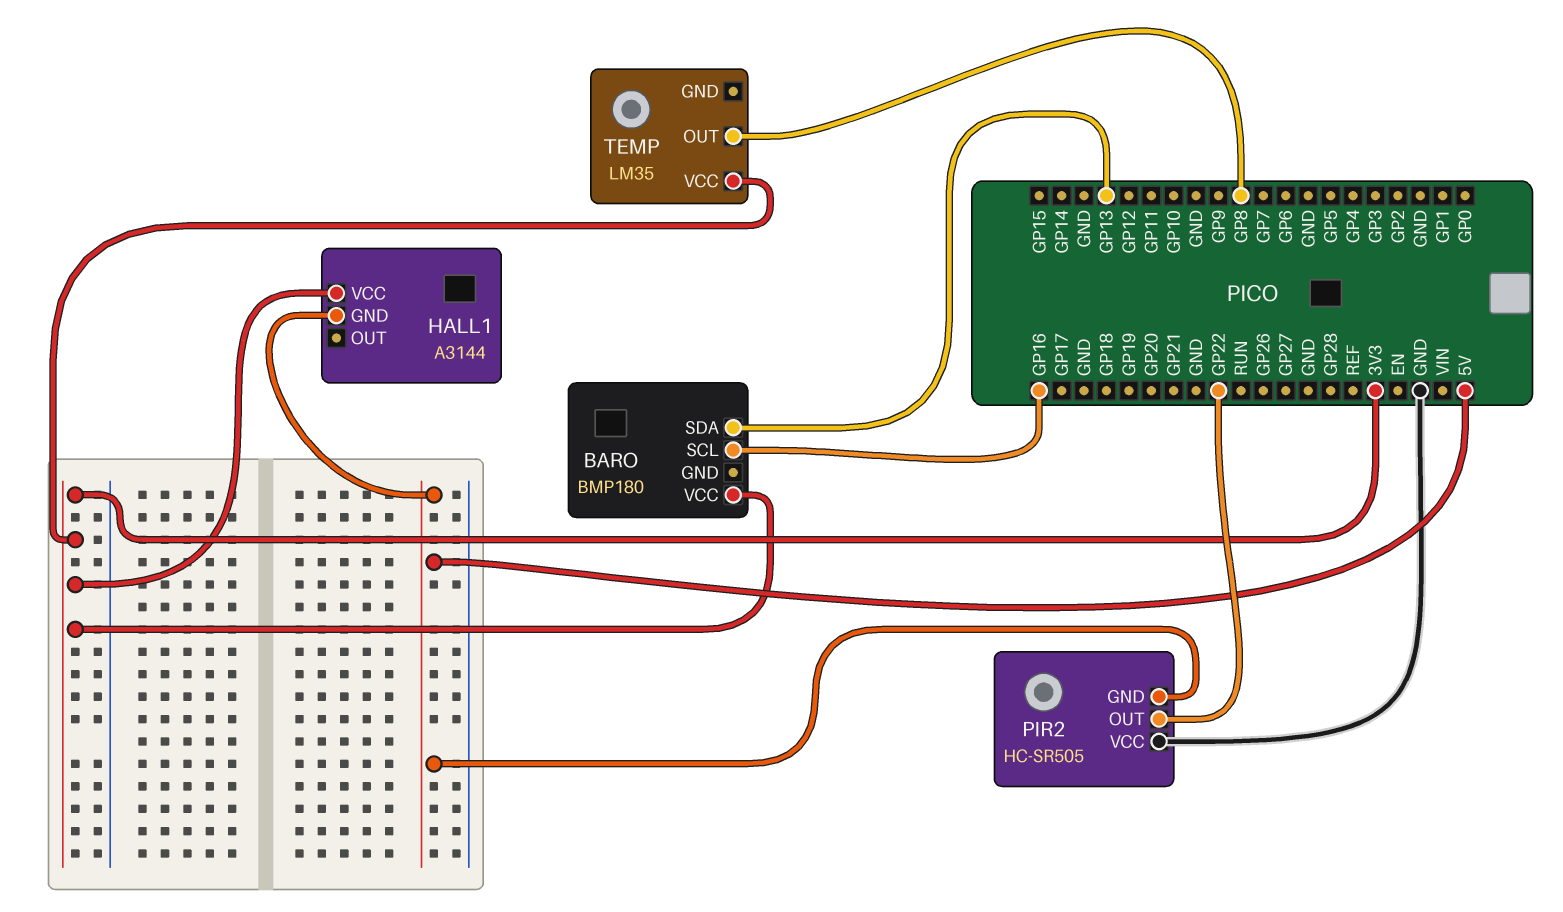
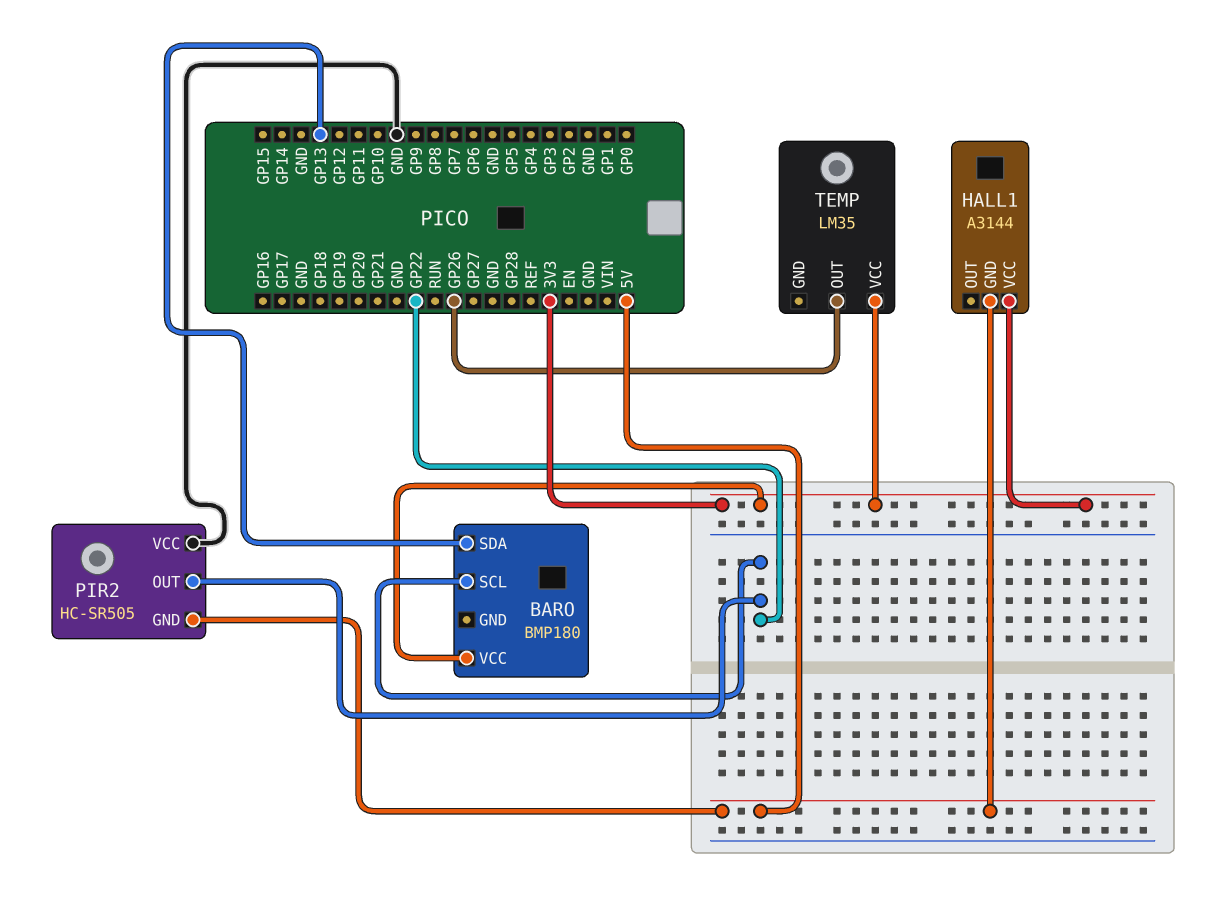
BARO pin SCL: GP16 -> GP22
TEMP pin OUT: GP8 -> GP26

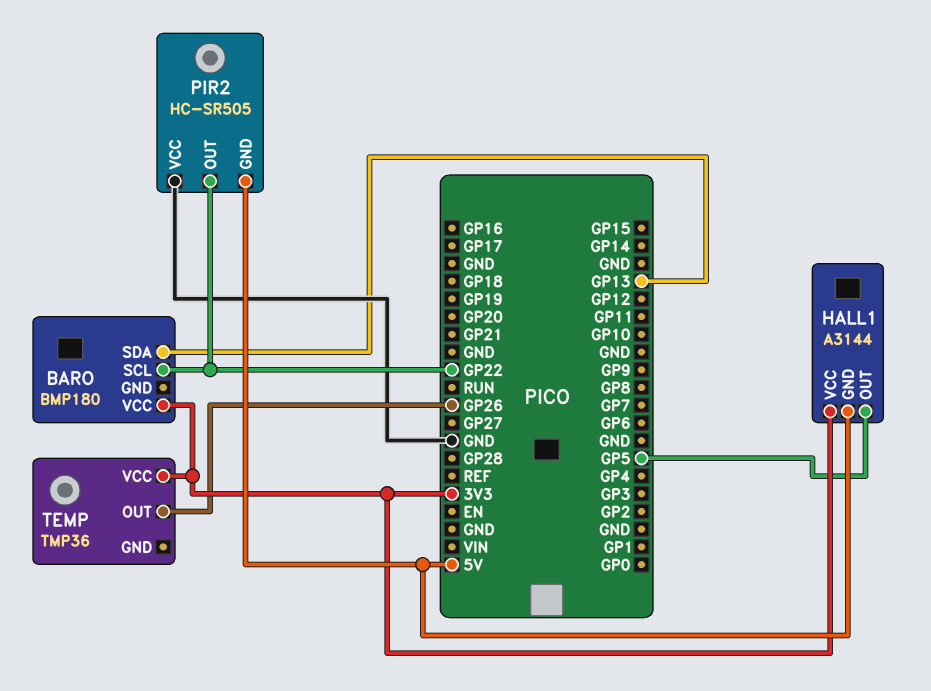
HALL1 pin OUT: none -> GP5
TEMP: LM35 -> TMP36

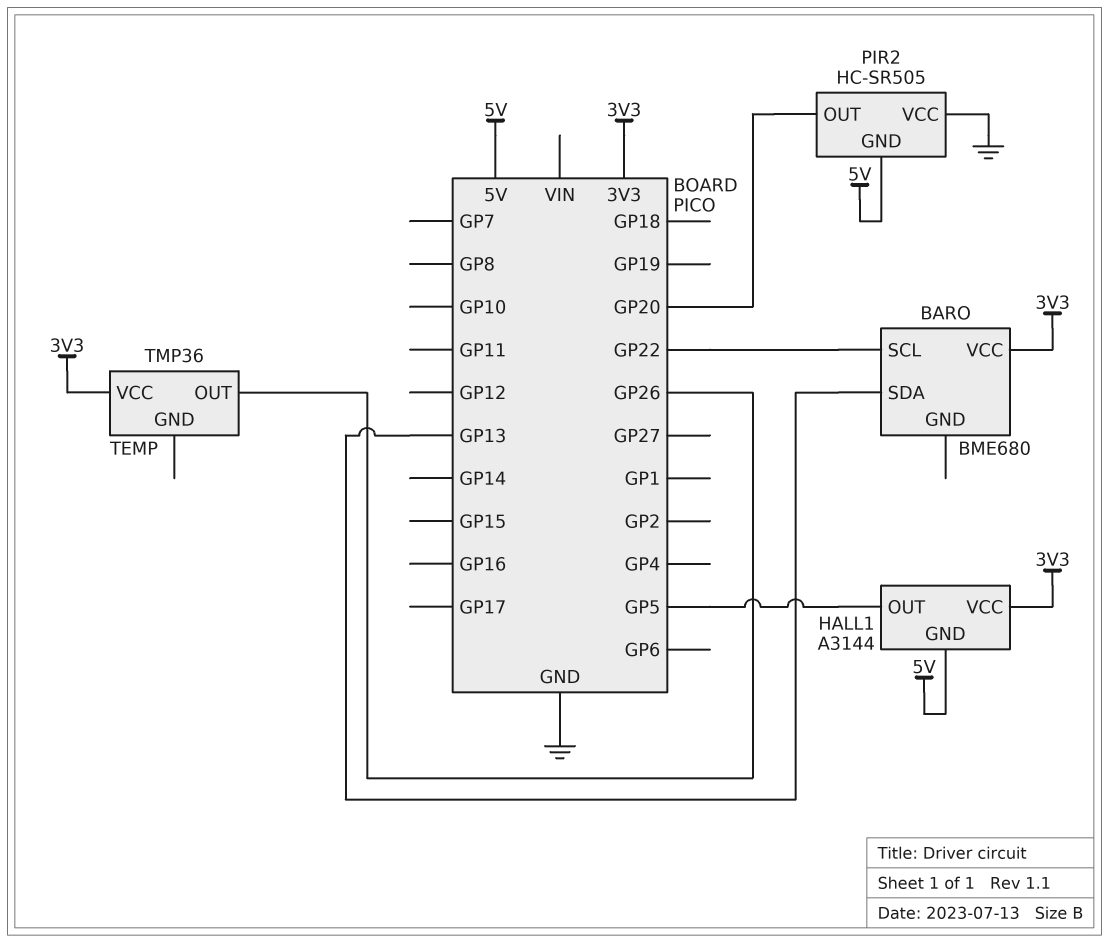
BARO: BMP180 -> BME680
PIR2 pin OUT: GP22 -> GP20

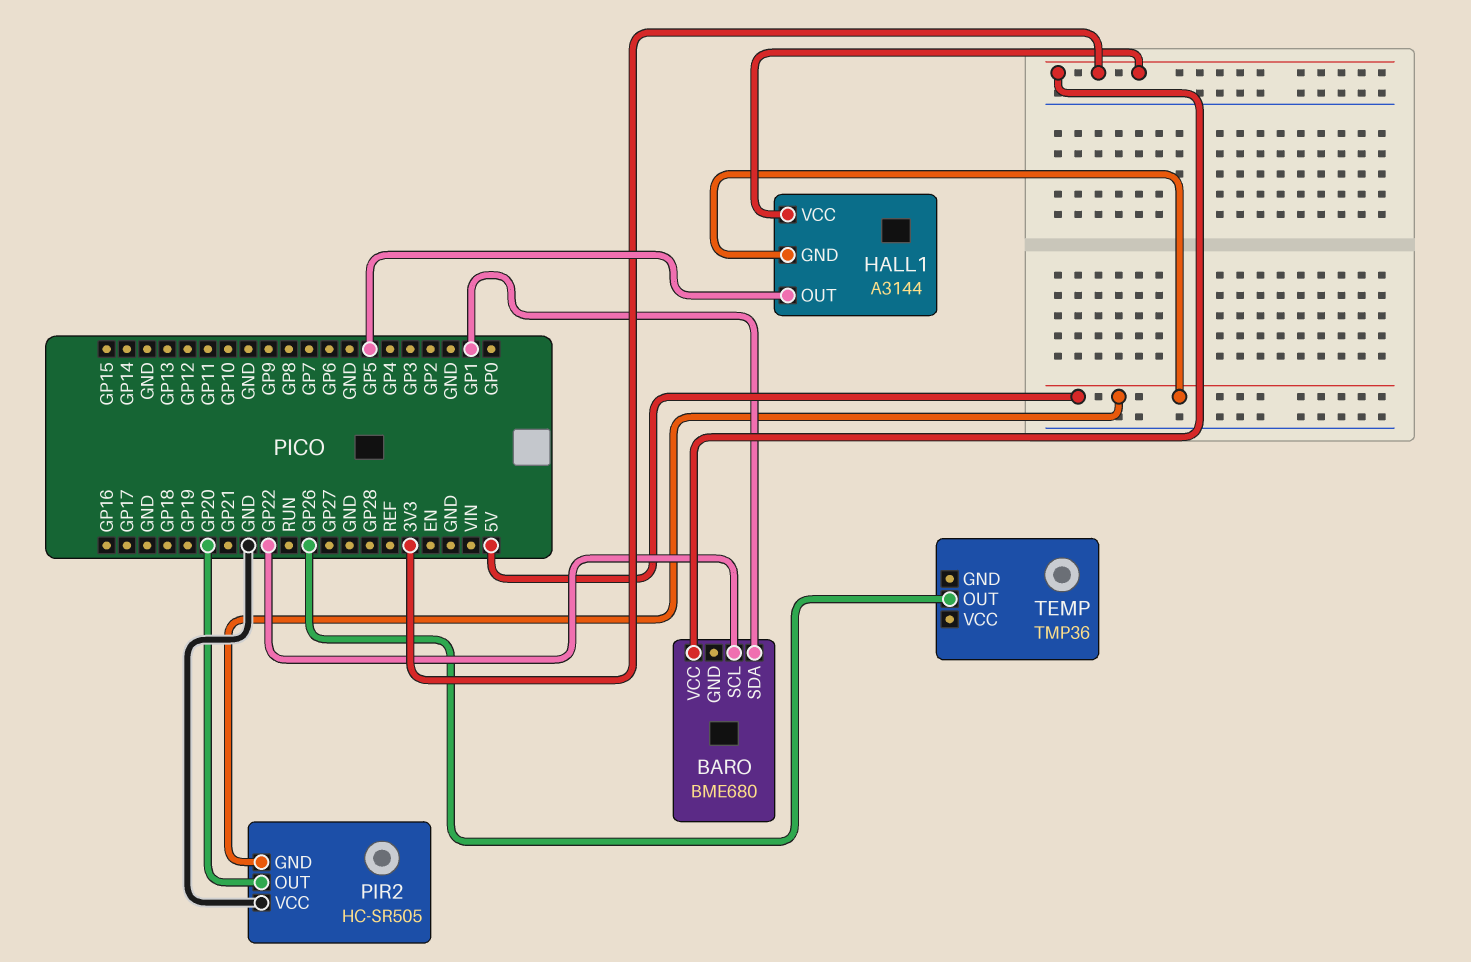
BARO pin SDA: GP13 -> GP1
TEMP pin VCC: 3V3 -> none

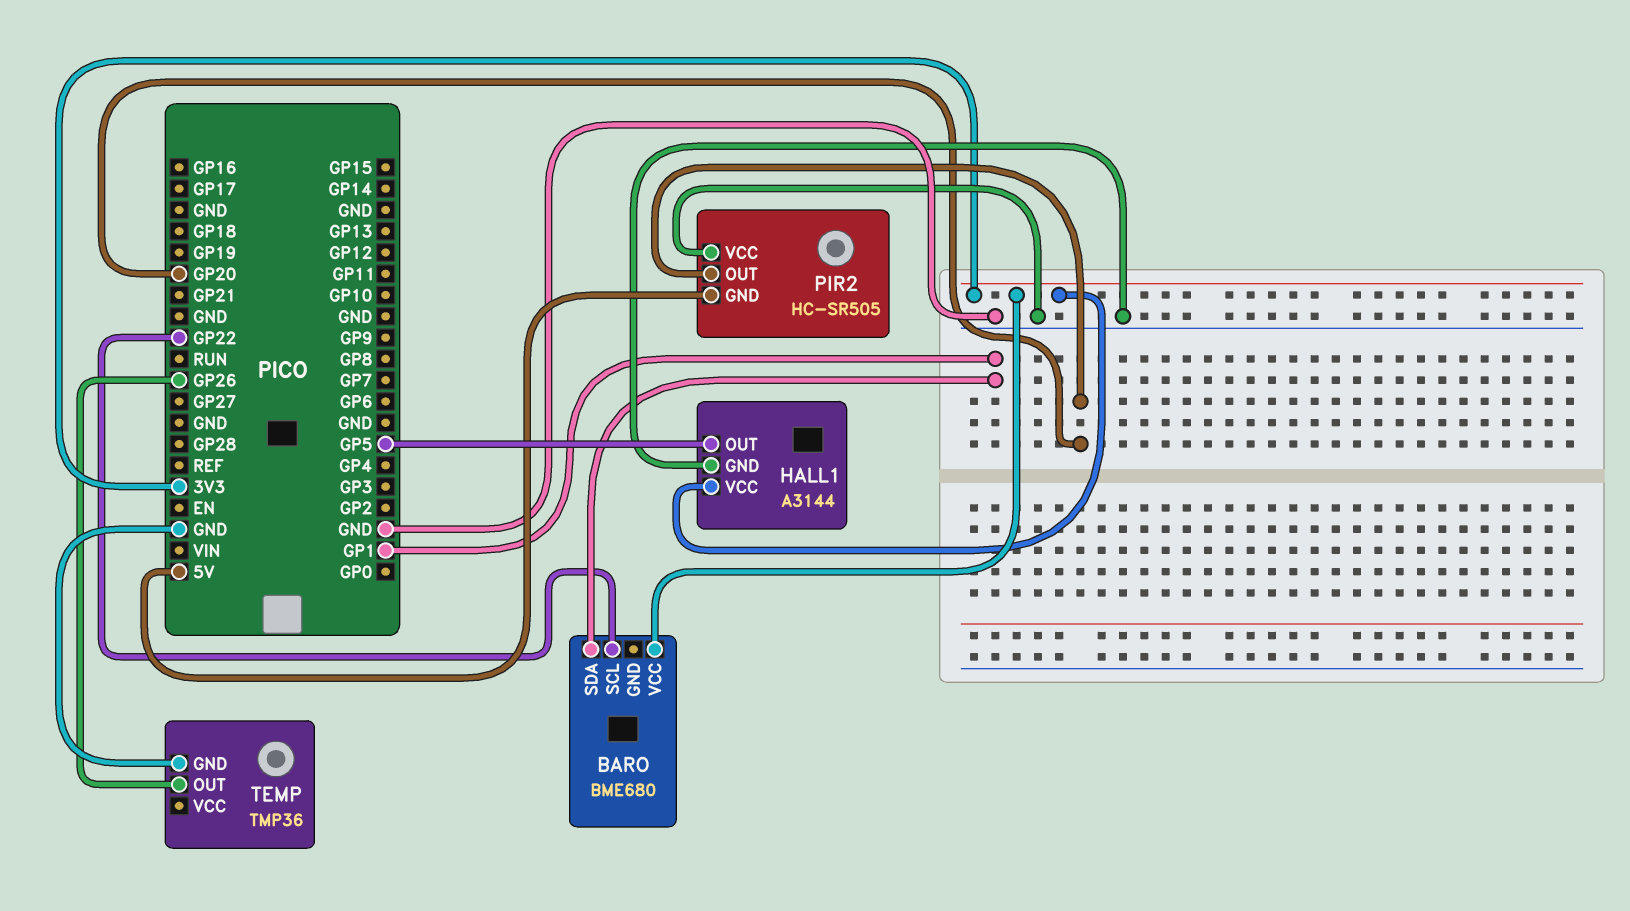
HALL1 pin GND: 5V -> GND
TEMP pin GND: none -> GND

